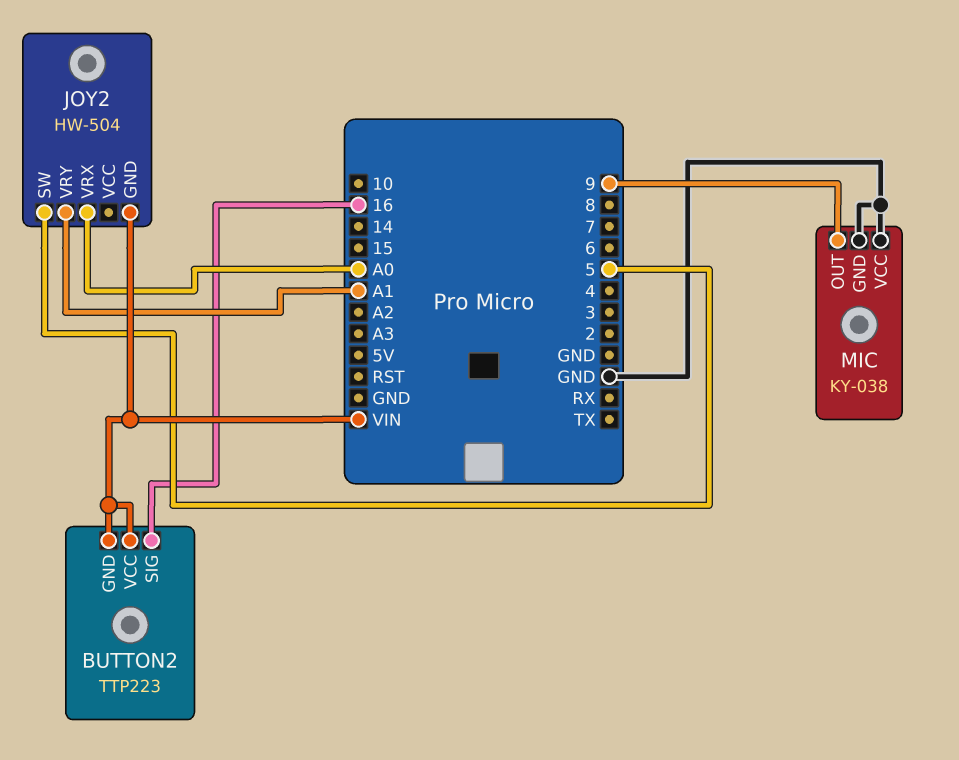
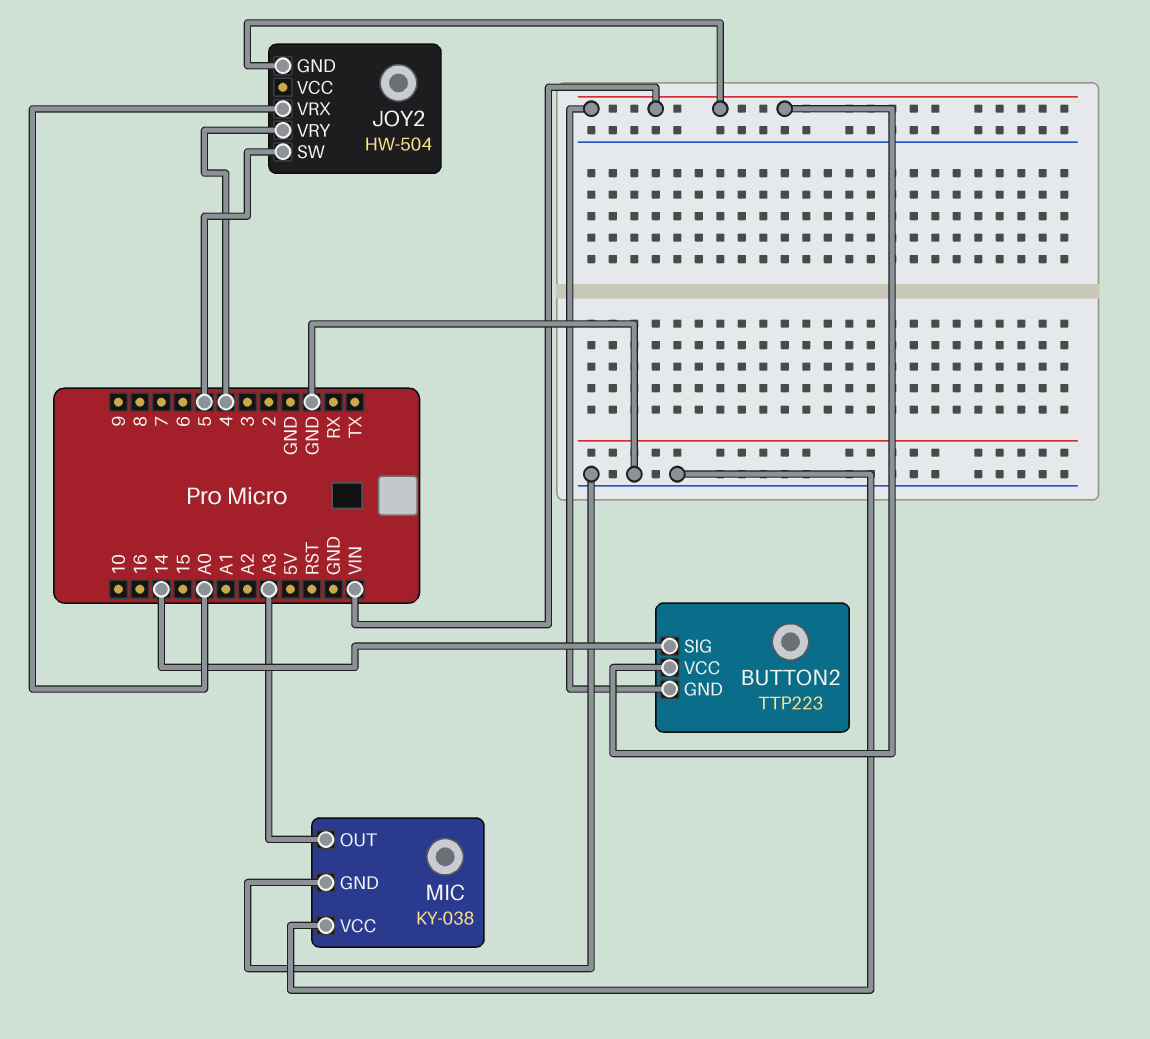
BUTTON2 pin SIG: 16 -> 14
JOY2 pin VRY: A1 -> 4
MIC pin OUT: 9 -> A3

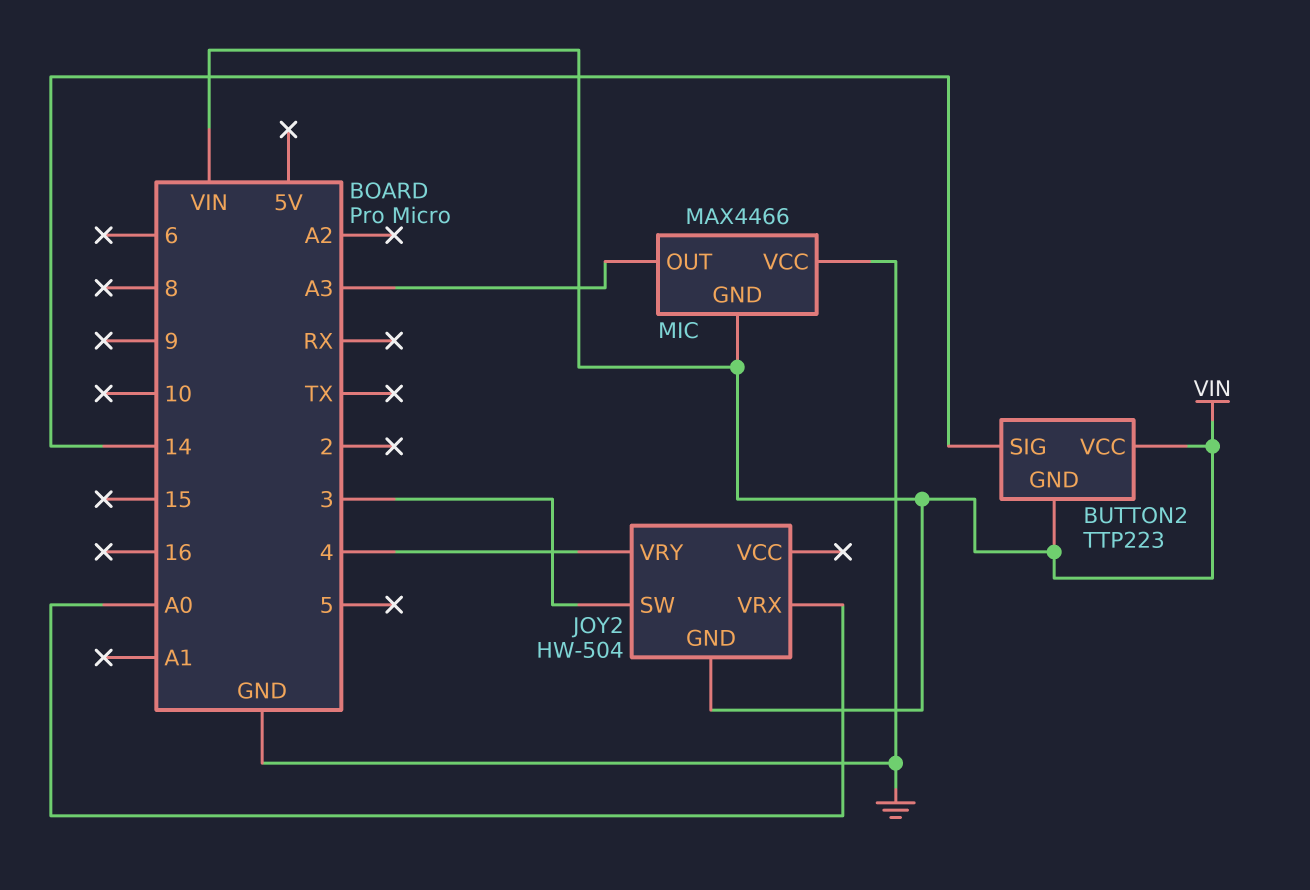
JOY2 pin SW: 5 -> 3
MIC: KY-038 -> MAX4466
MIC pin GND: GND -> VIN

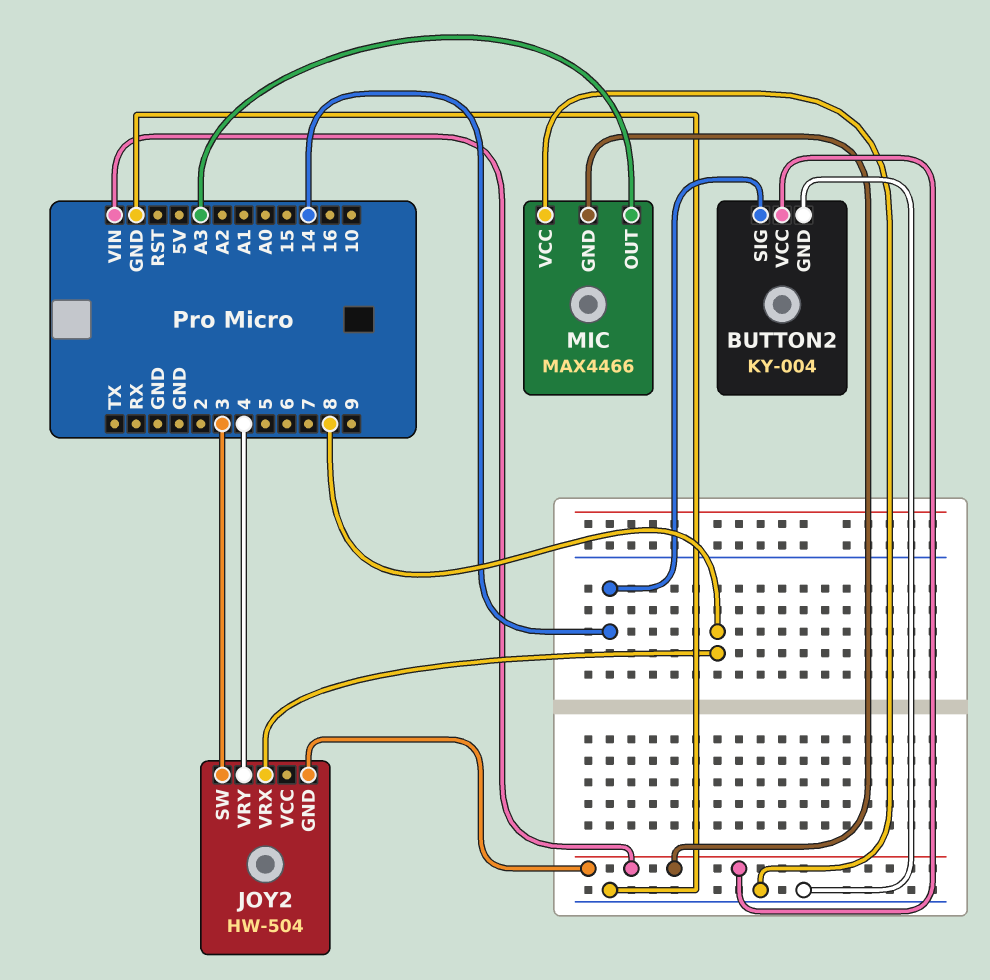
BUTTON2: TTP223 -> KY-004
BUTTON2 pin GND: VIN -> GND
JOY2 pin VRX: A0 -> 8

